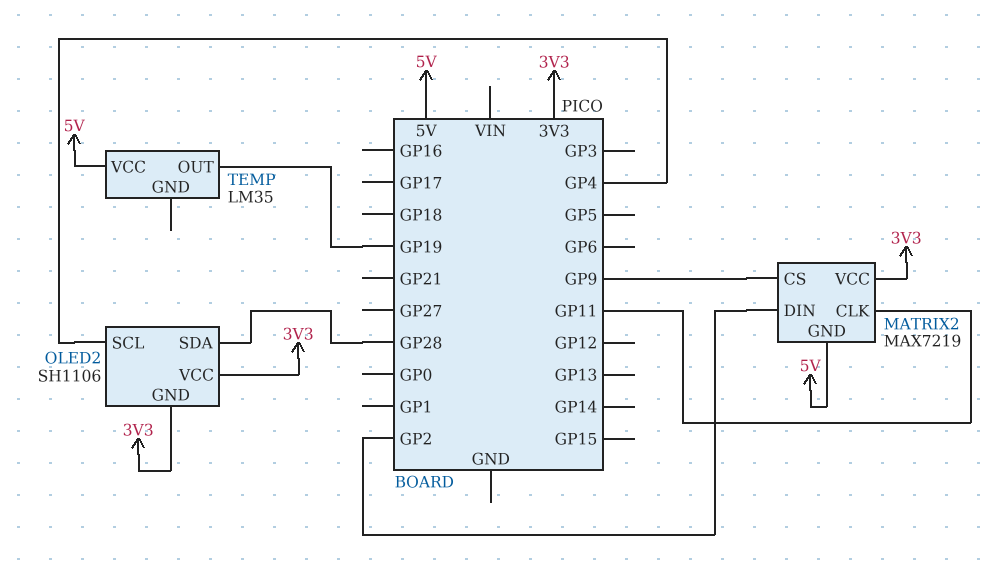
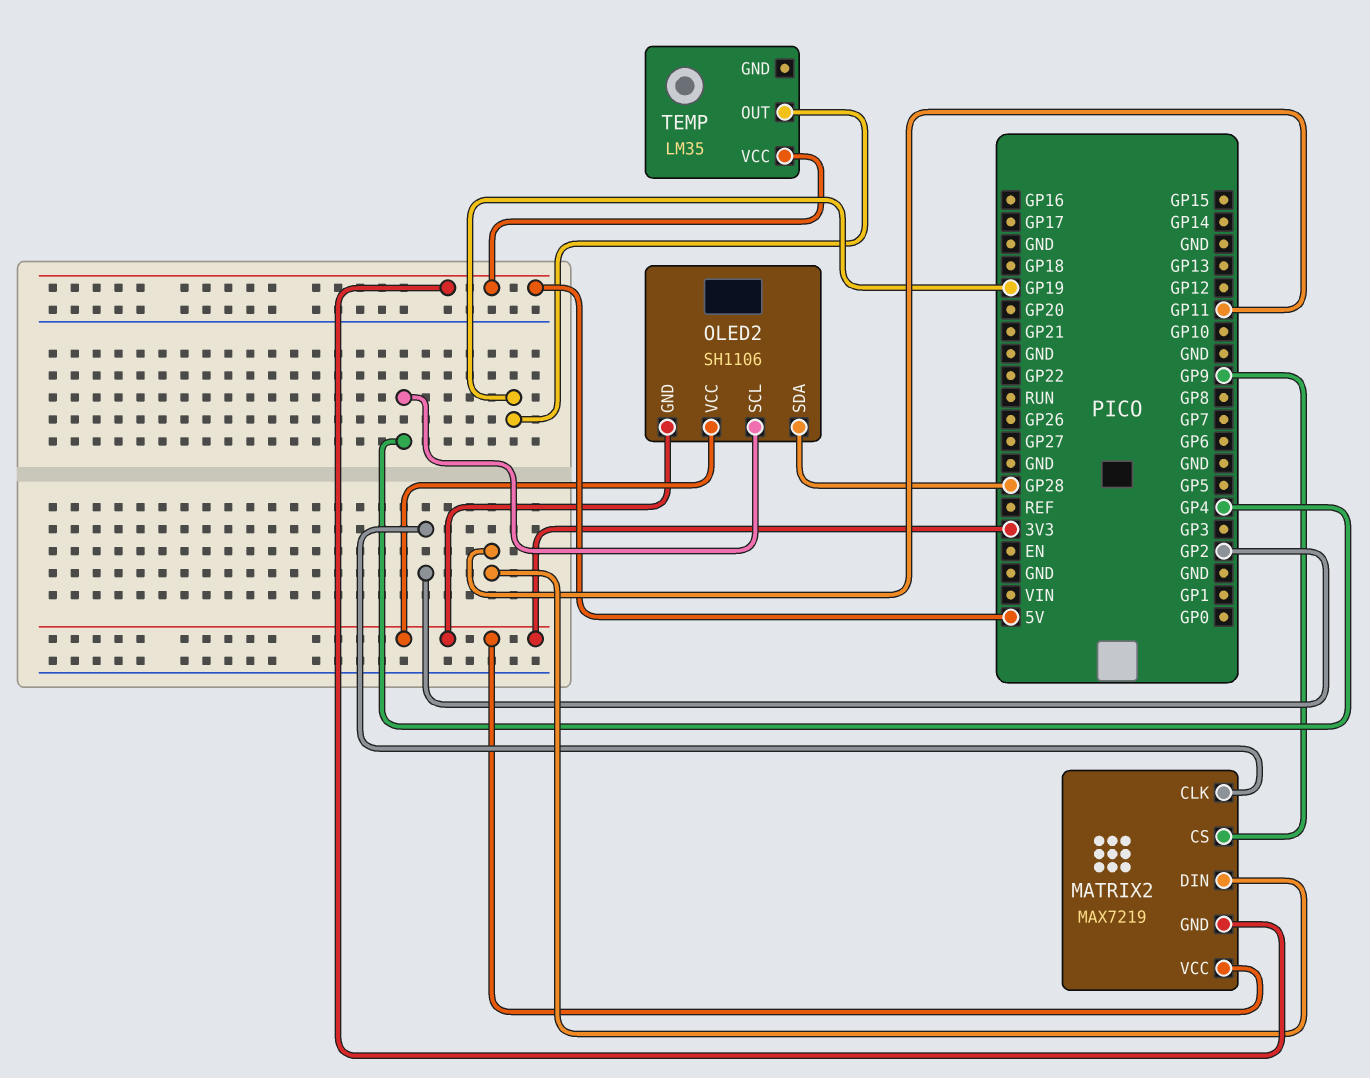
MATRIX2 pin CLK: GP11 -> GP2
MATRIX2 pin DIN: GP2 -> GP11

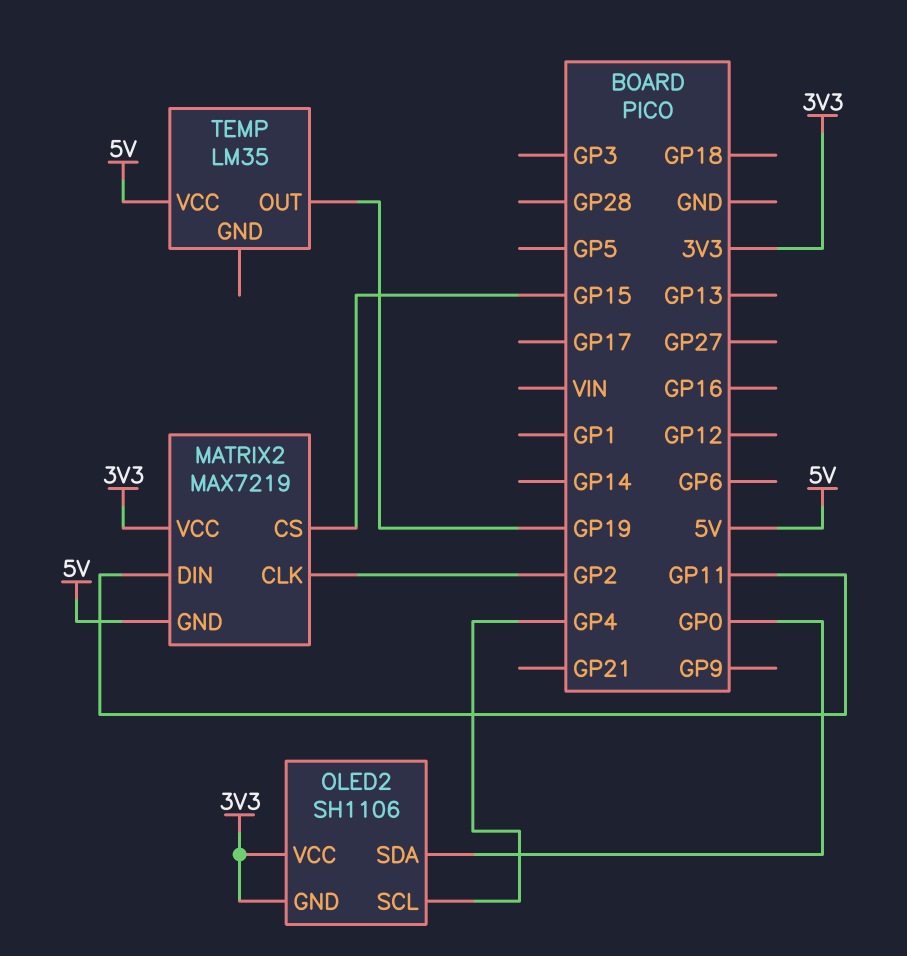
MATRIX2 pin CS: GP9 -> GP15
OLED2 pin SDA: GP28 -> GP0

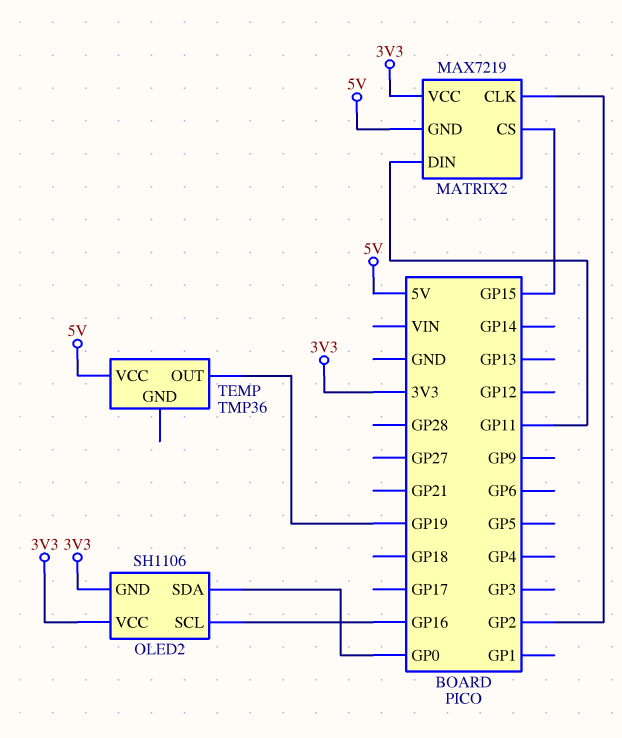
OLED2 pin SCL: GP4 -> GP16
TEMP: LM35 -> TMP36

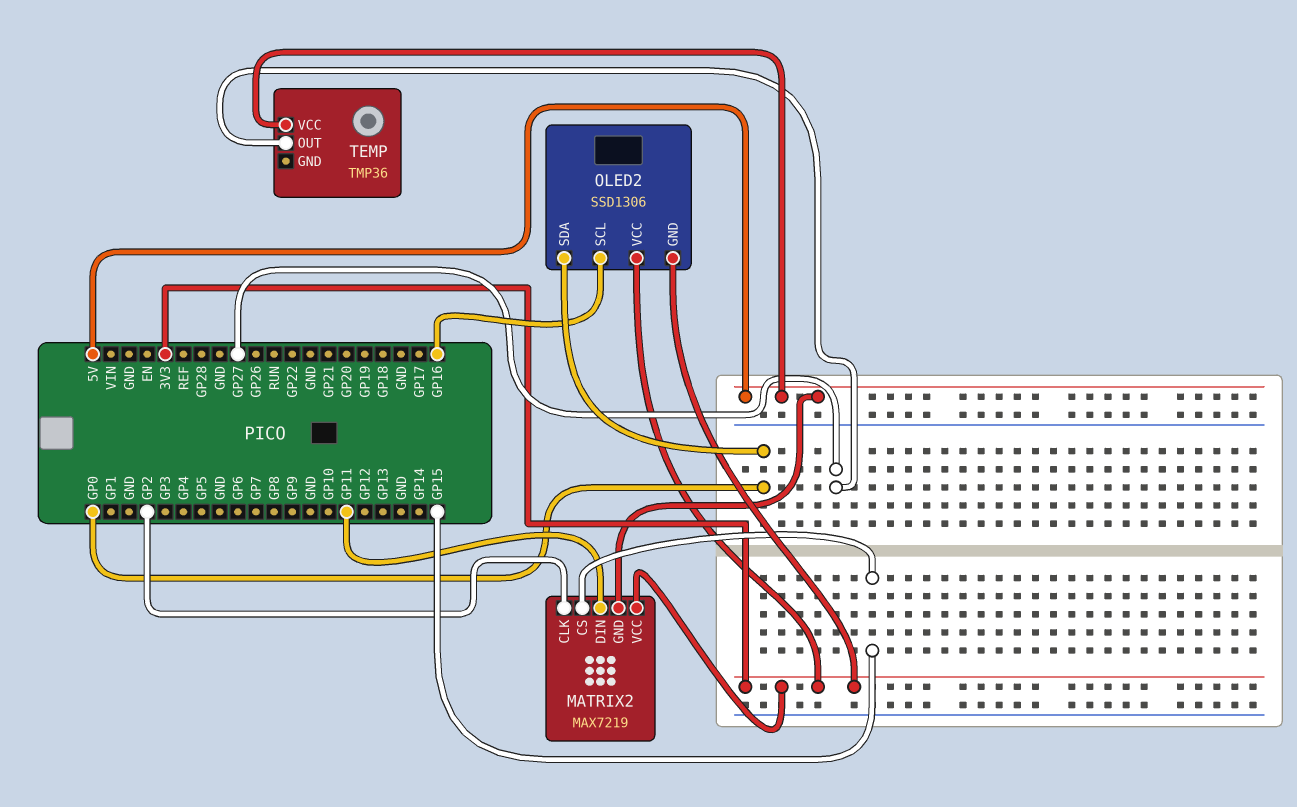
OLED2: SH1106 -> SSD1306
TEMP pin OUT: GP19 -> GP27

